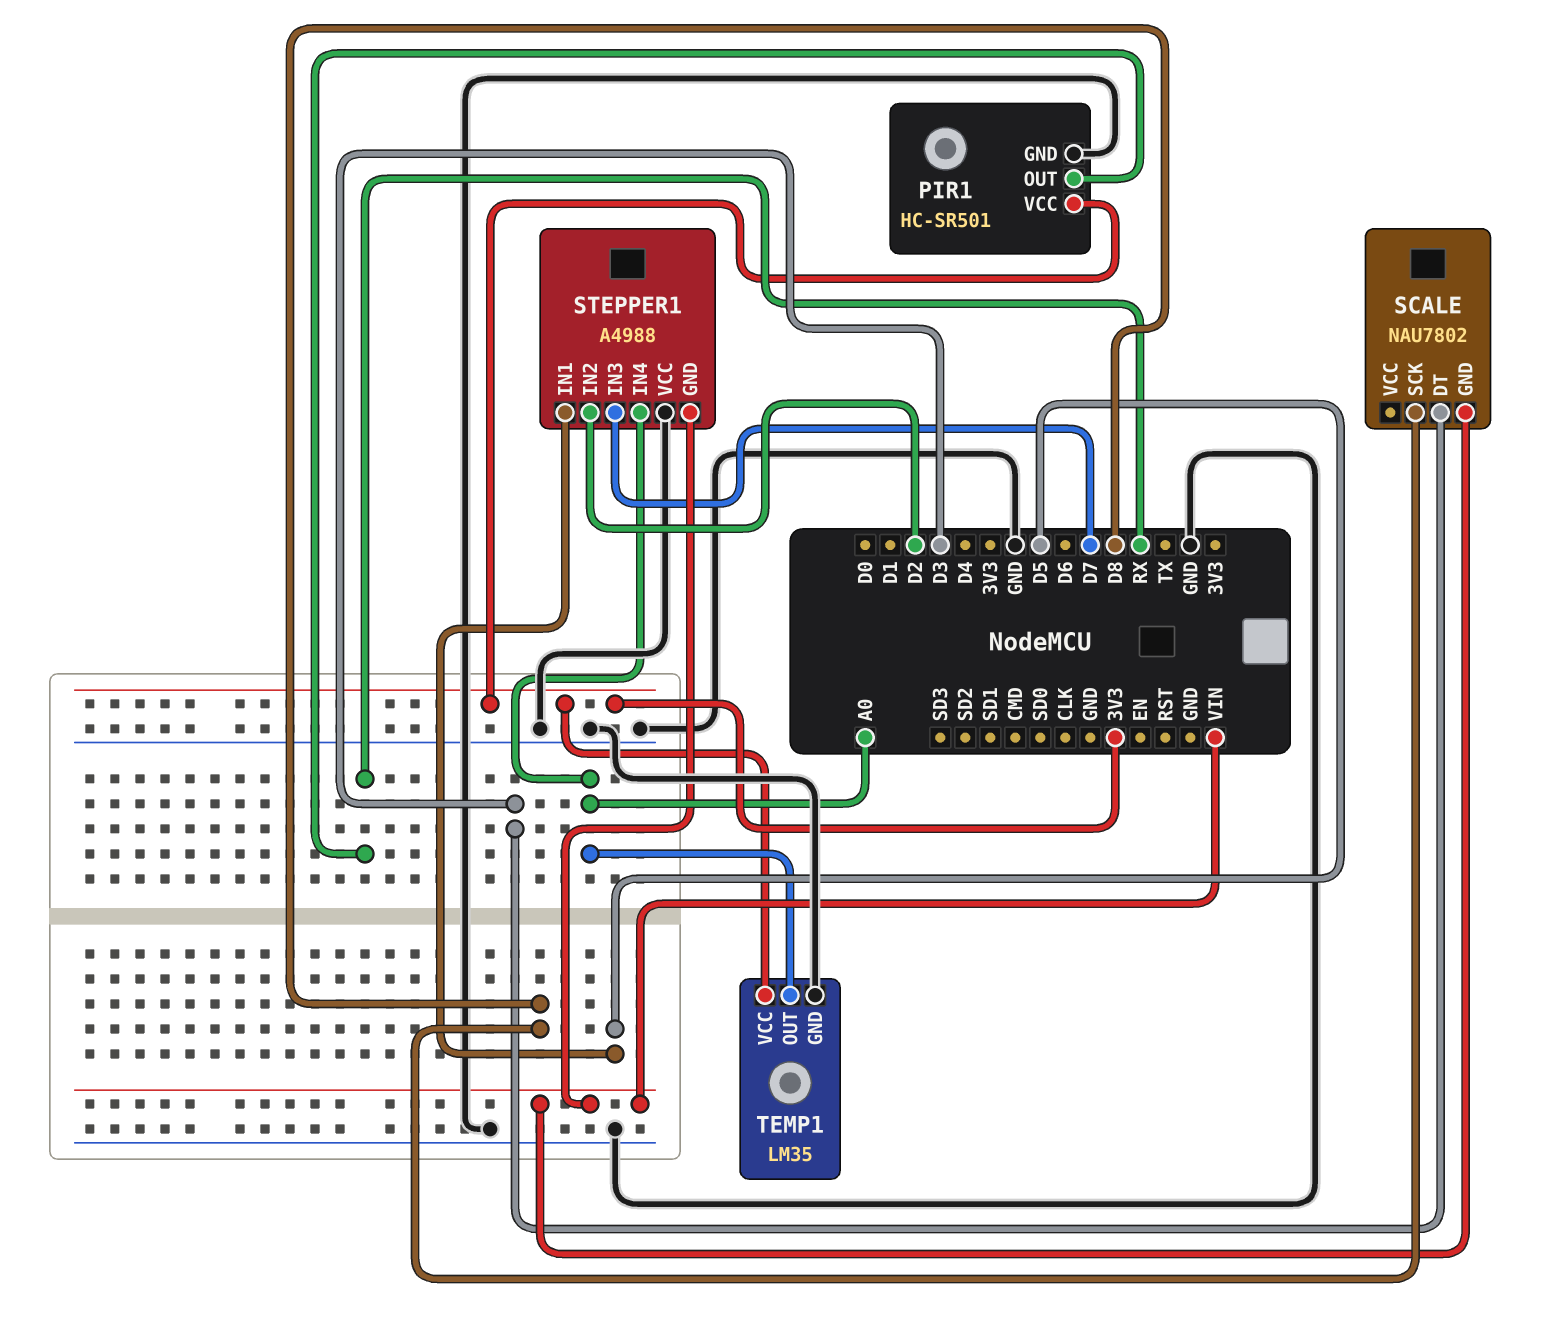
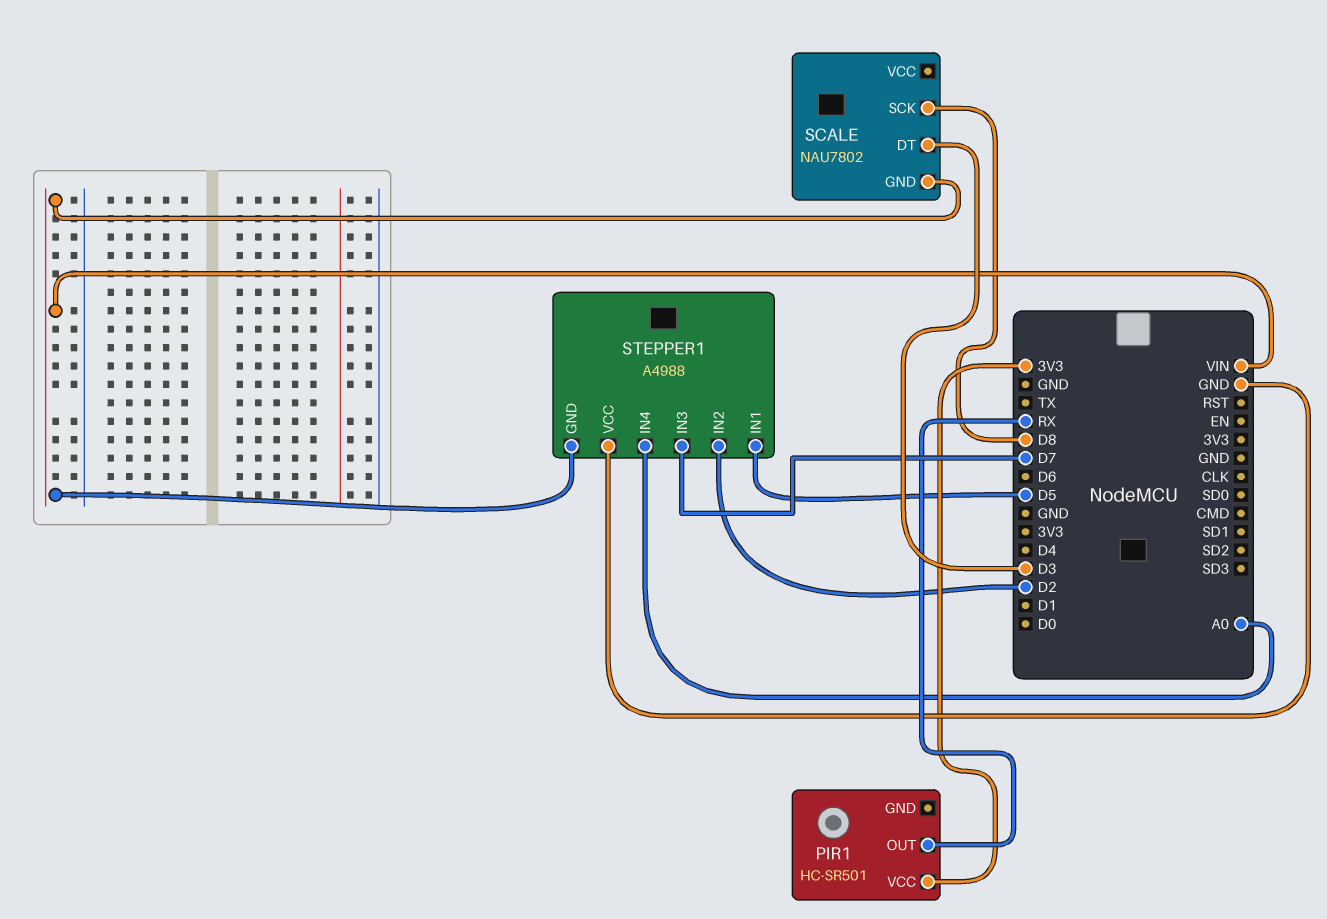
PIR1 pin GND: GND -> none
TEMP1: LM35 -> none
TEMP1 pin GND: GND -> none
TEMP1 pin OUT: A0 -> none
TEMP1 pin VCC: 3V3 -> none

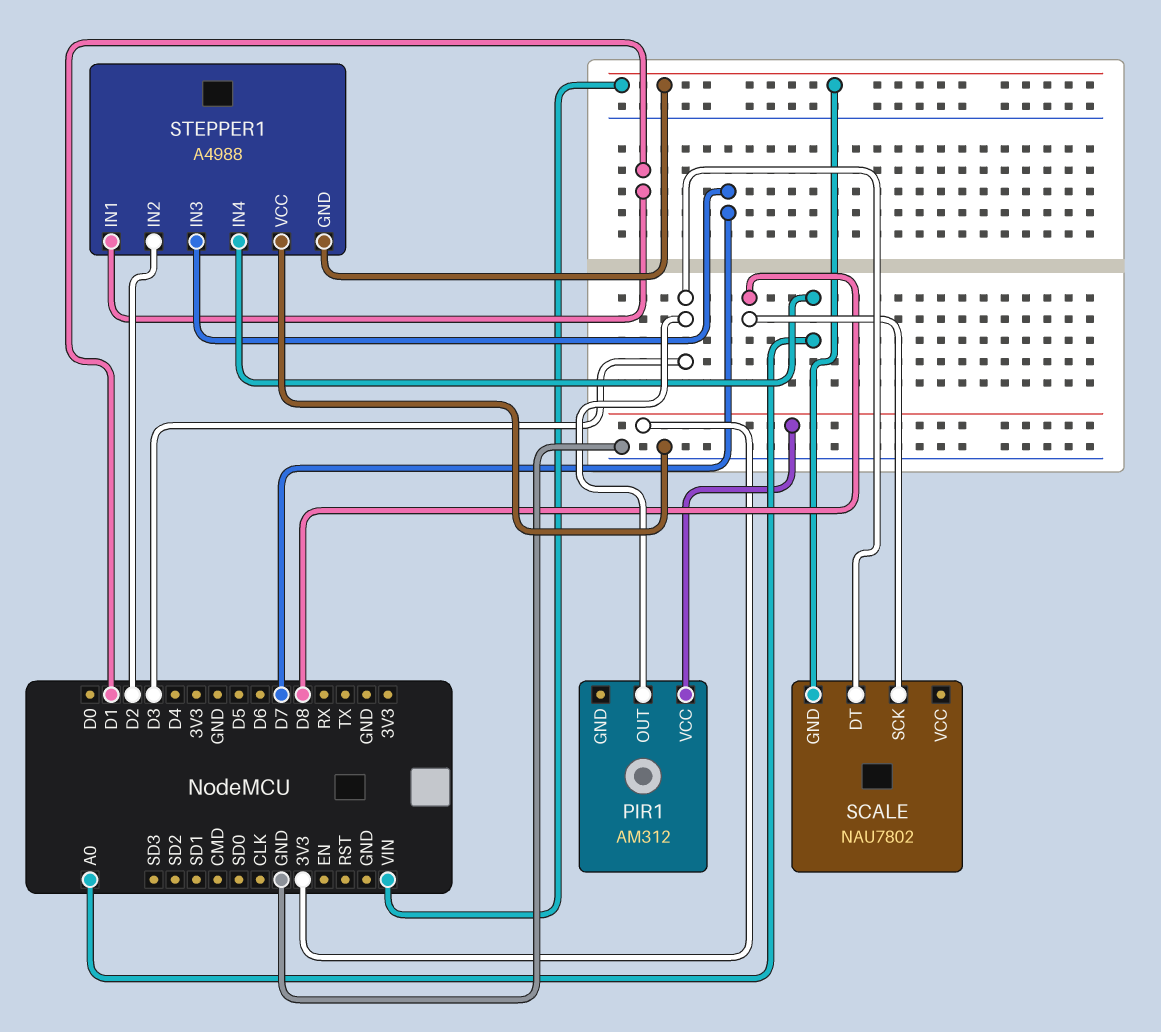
PIR1: HC-SR501 -> AM312
PIR1 pin OUT: RX -> D3
STEPPER1 pin IN1: D5 -> D1

